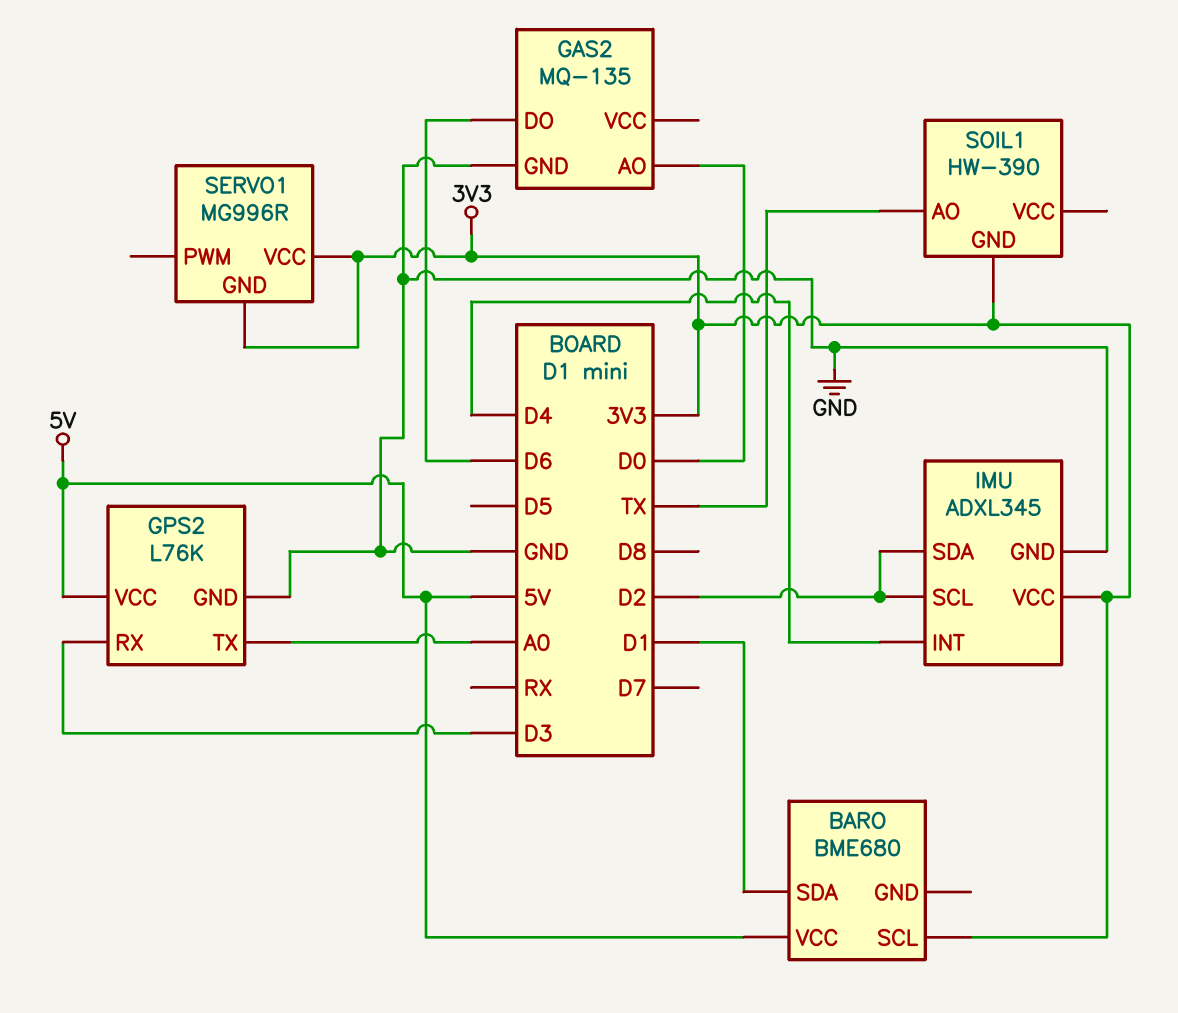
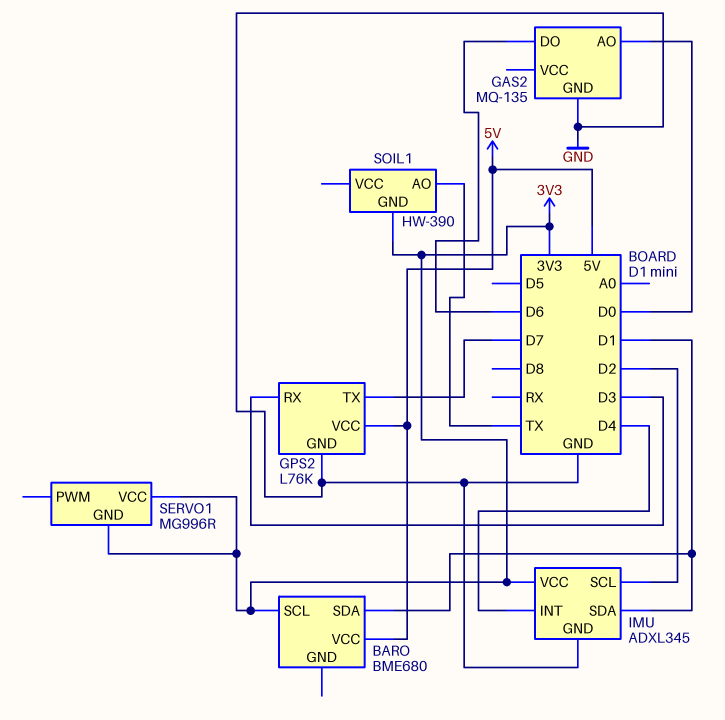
GPS2 pin TX: A0 -> D7
IMU pin SDA: D2 -> D1

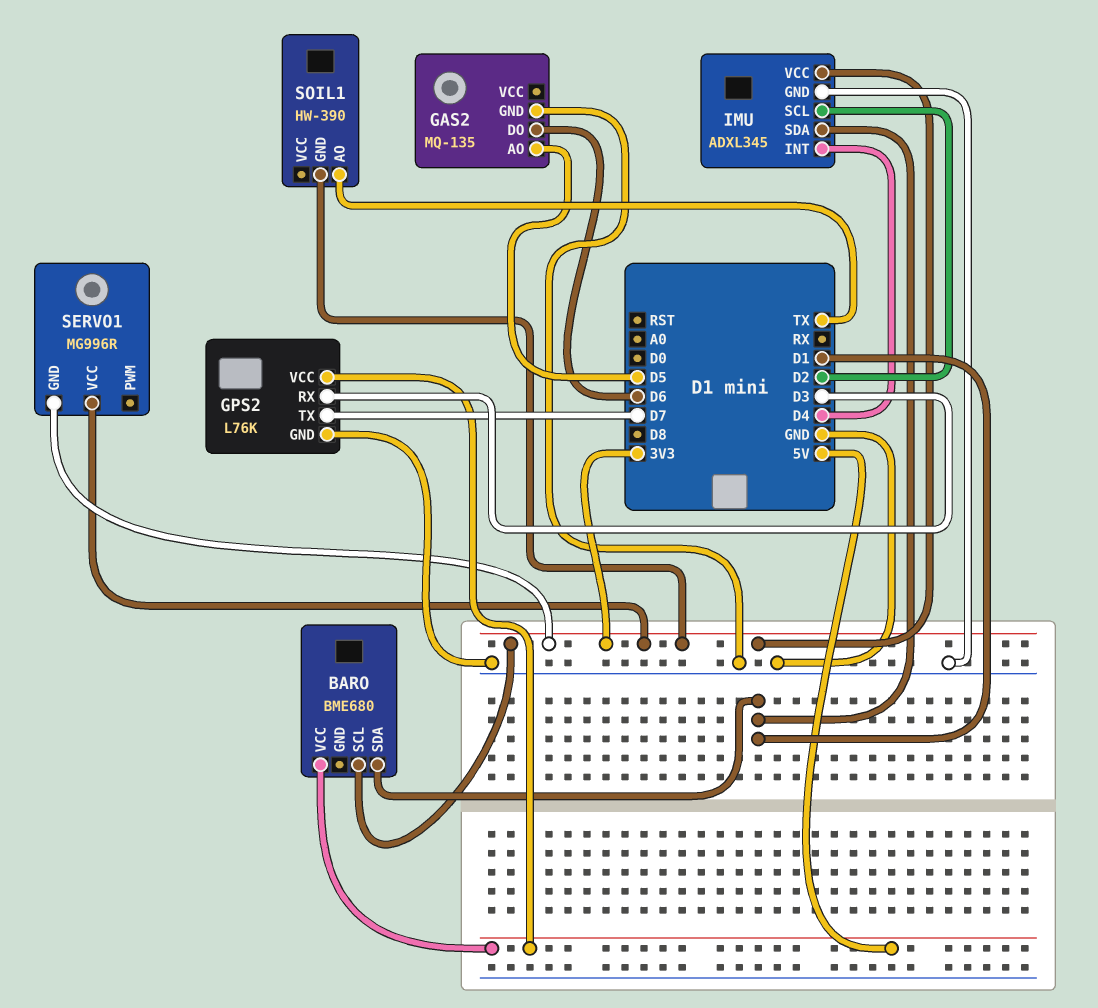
GAS2 pin AO: D0 -> D5

